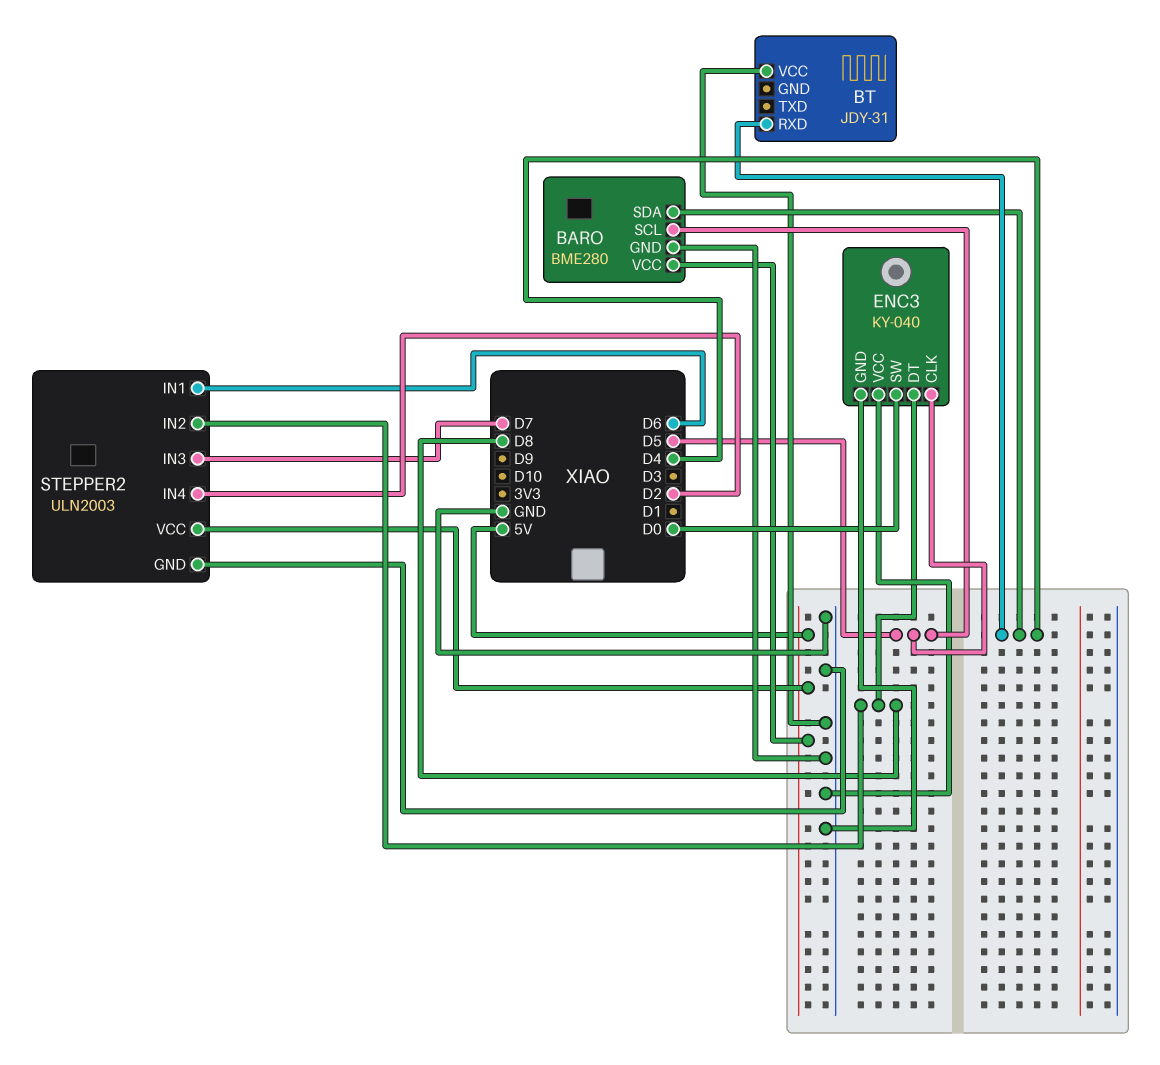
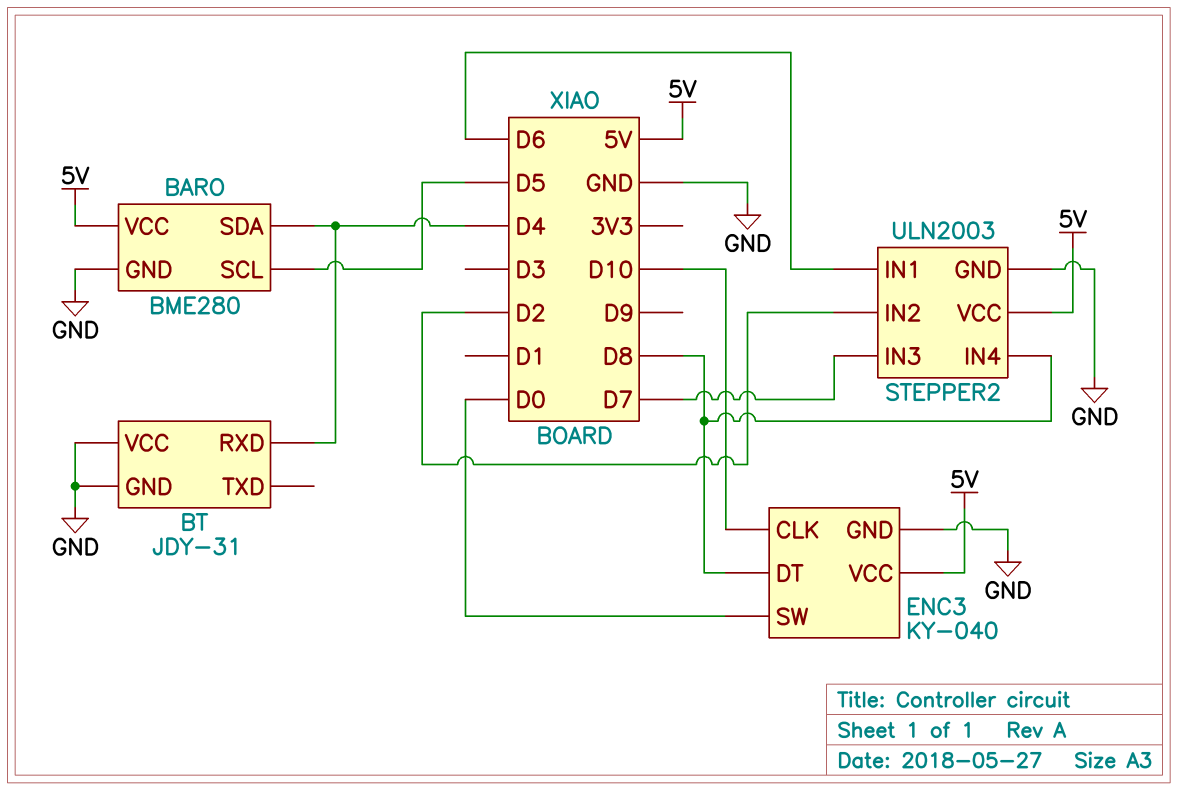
BT pin GND: none -> GND
ENC3 pin CLK: D5 -> D10
ENC3 pin VCC: GND -> 5V
STEPPER2 pin IN2: D8 -> D2
STEPPER2 pin IN4: D2 -> D8

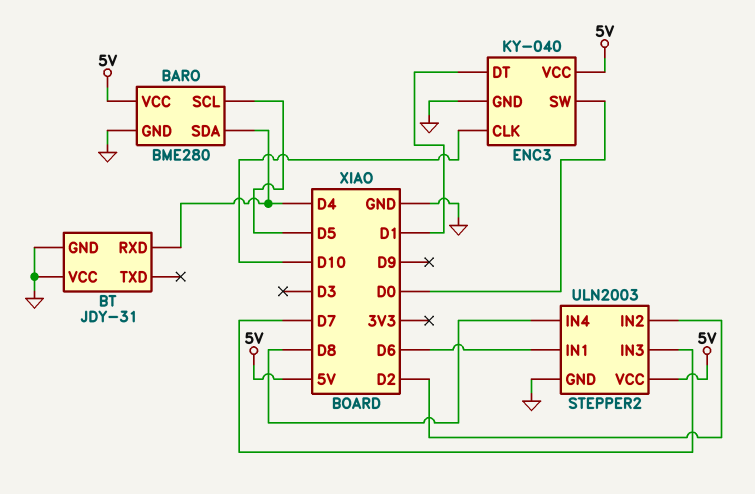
ENC3 pin DT: D8 -> D1

